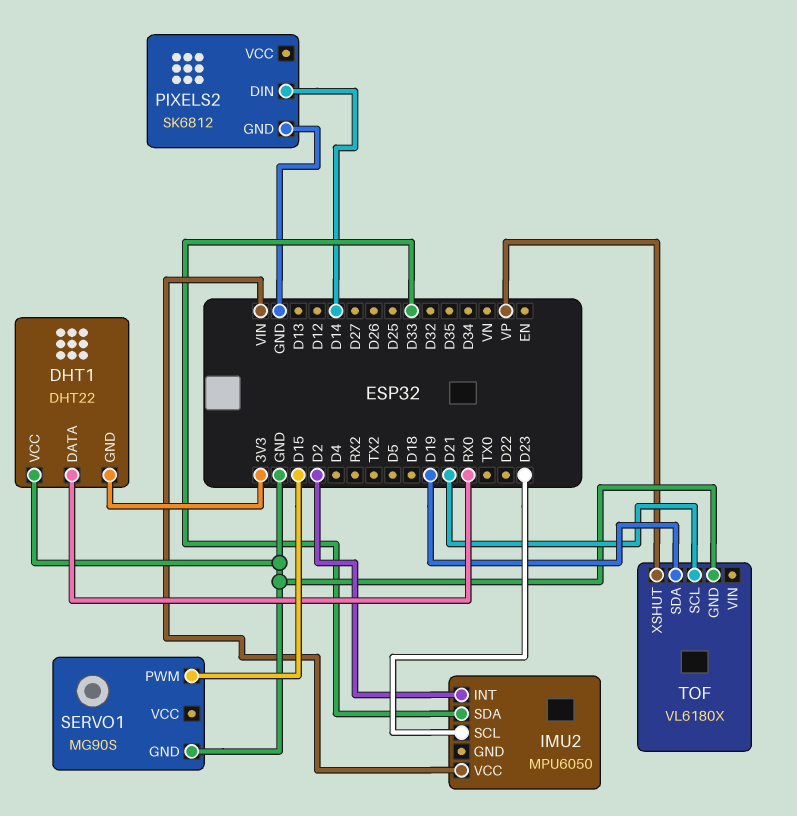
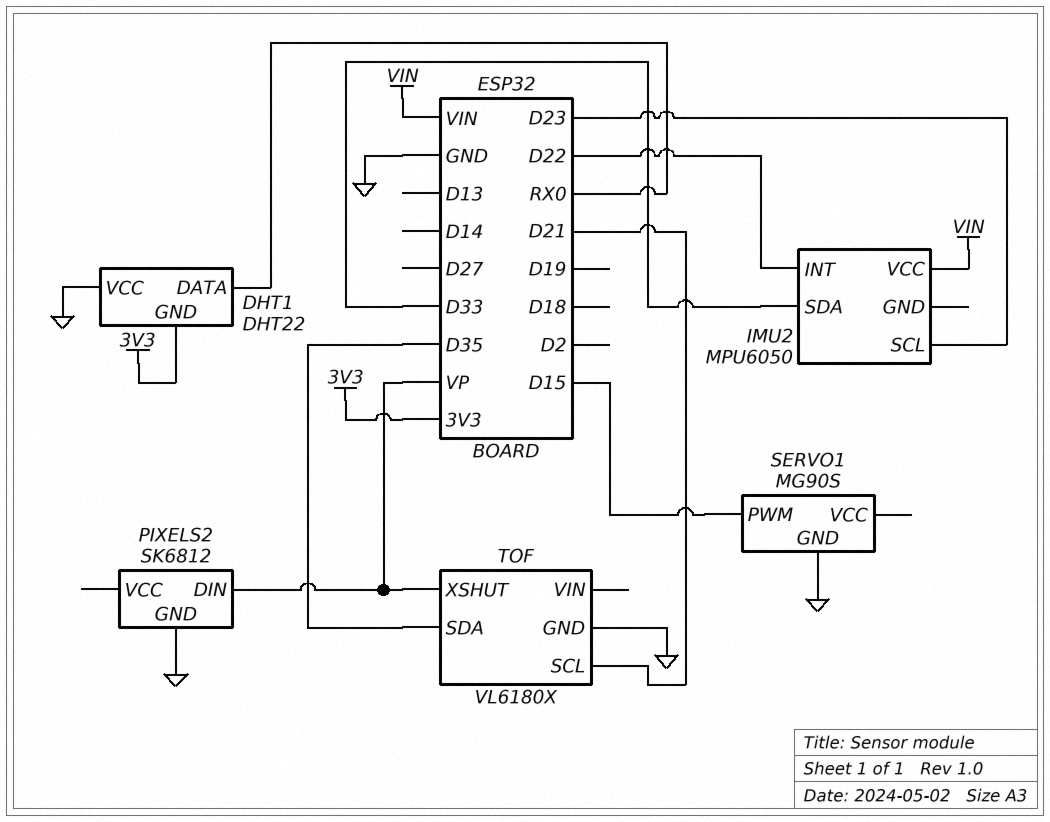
IMU2 pin INT: D2 -> D22
PIXELS2 pin DIN: D14 -> VP
TOF pin SDA: D19 -> D35

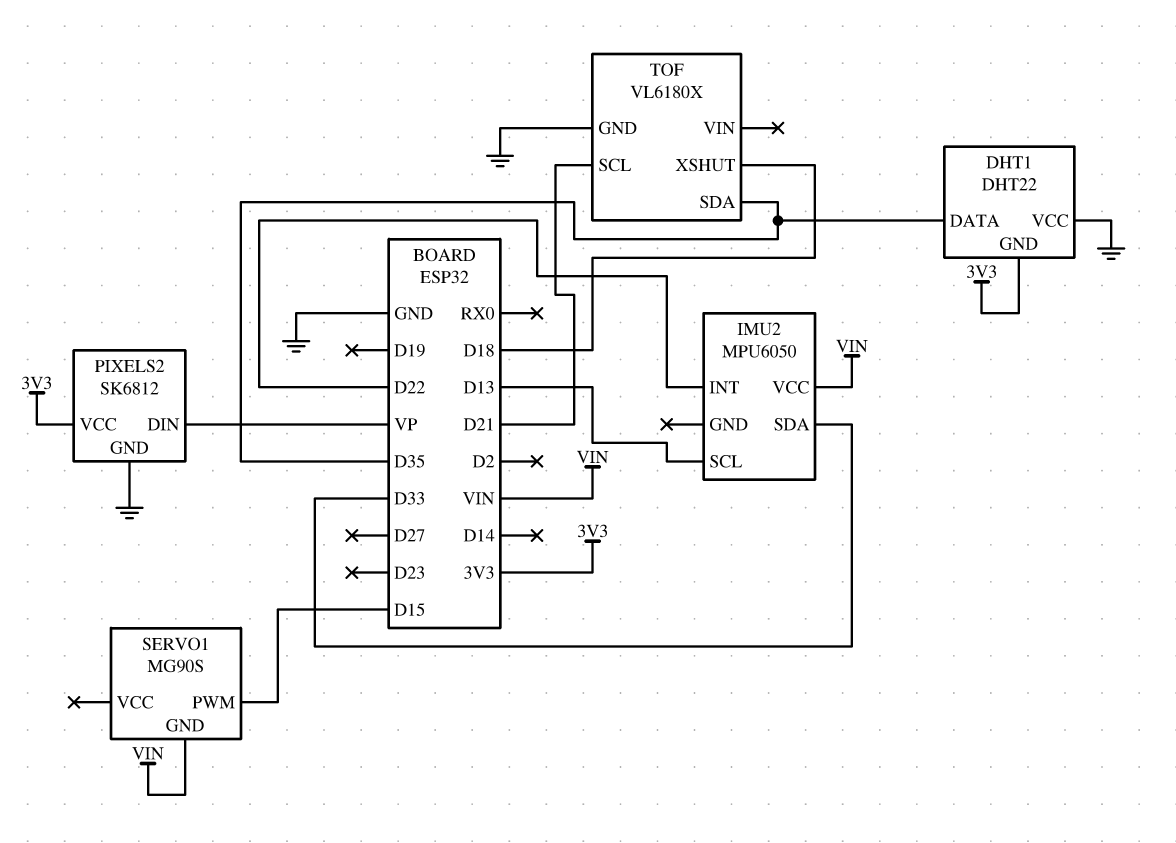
DHT1 pin DATA: RX0 -> D35
IMU2 pin SCL: D23 -> D13
PIXELS2 pin VCC: none -> 3V3
SERVO1 pin GND: GND -> VIN
TOF pin XSHUT: VP -> D18

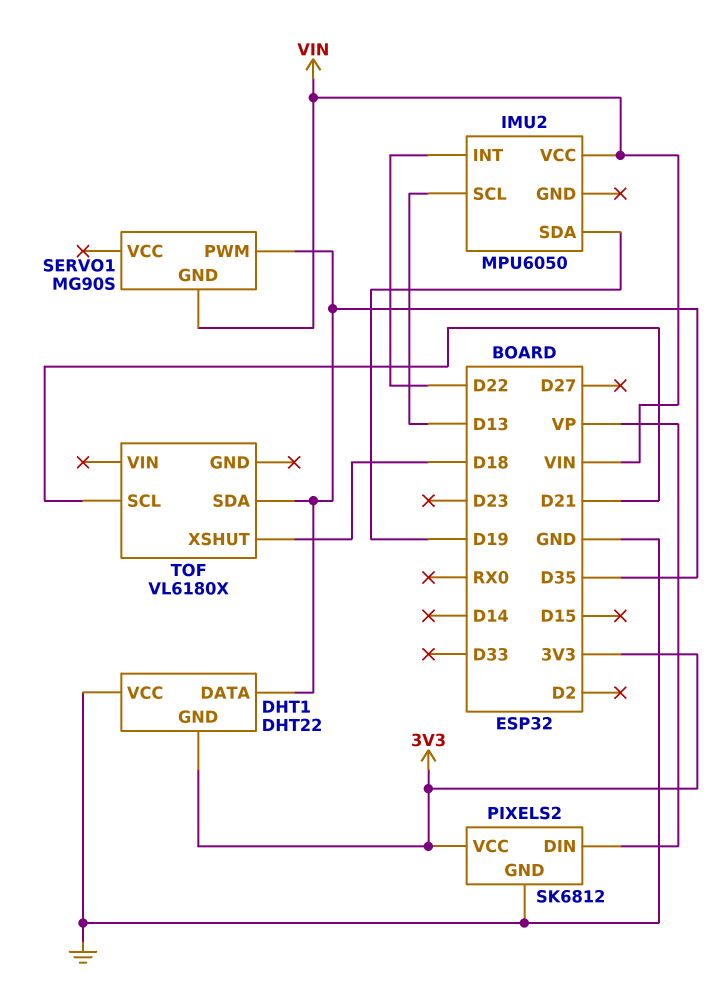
IMU2 pin SDA: D33 -> D19
SERVO1 pin PWM: D15 -> D35
TOF pin GND: GND -> none

